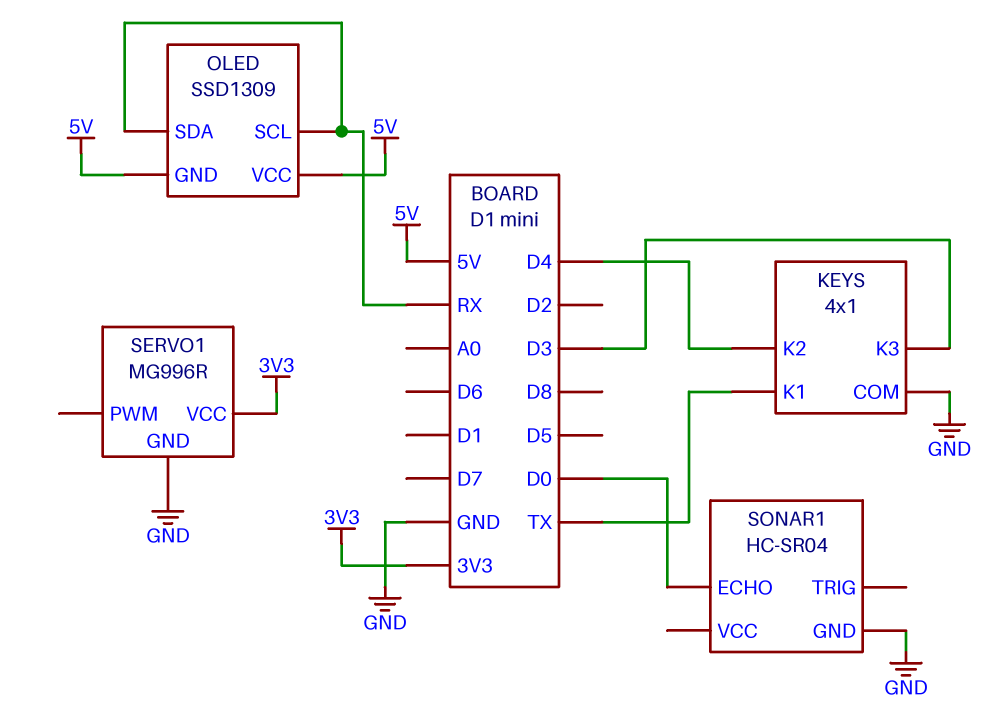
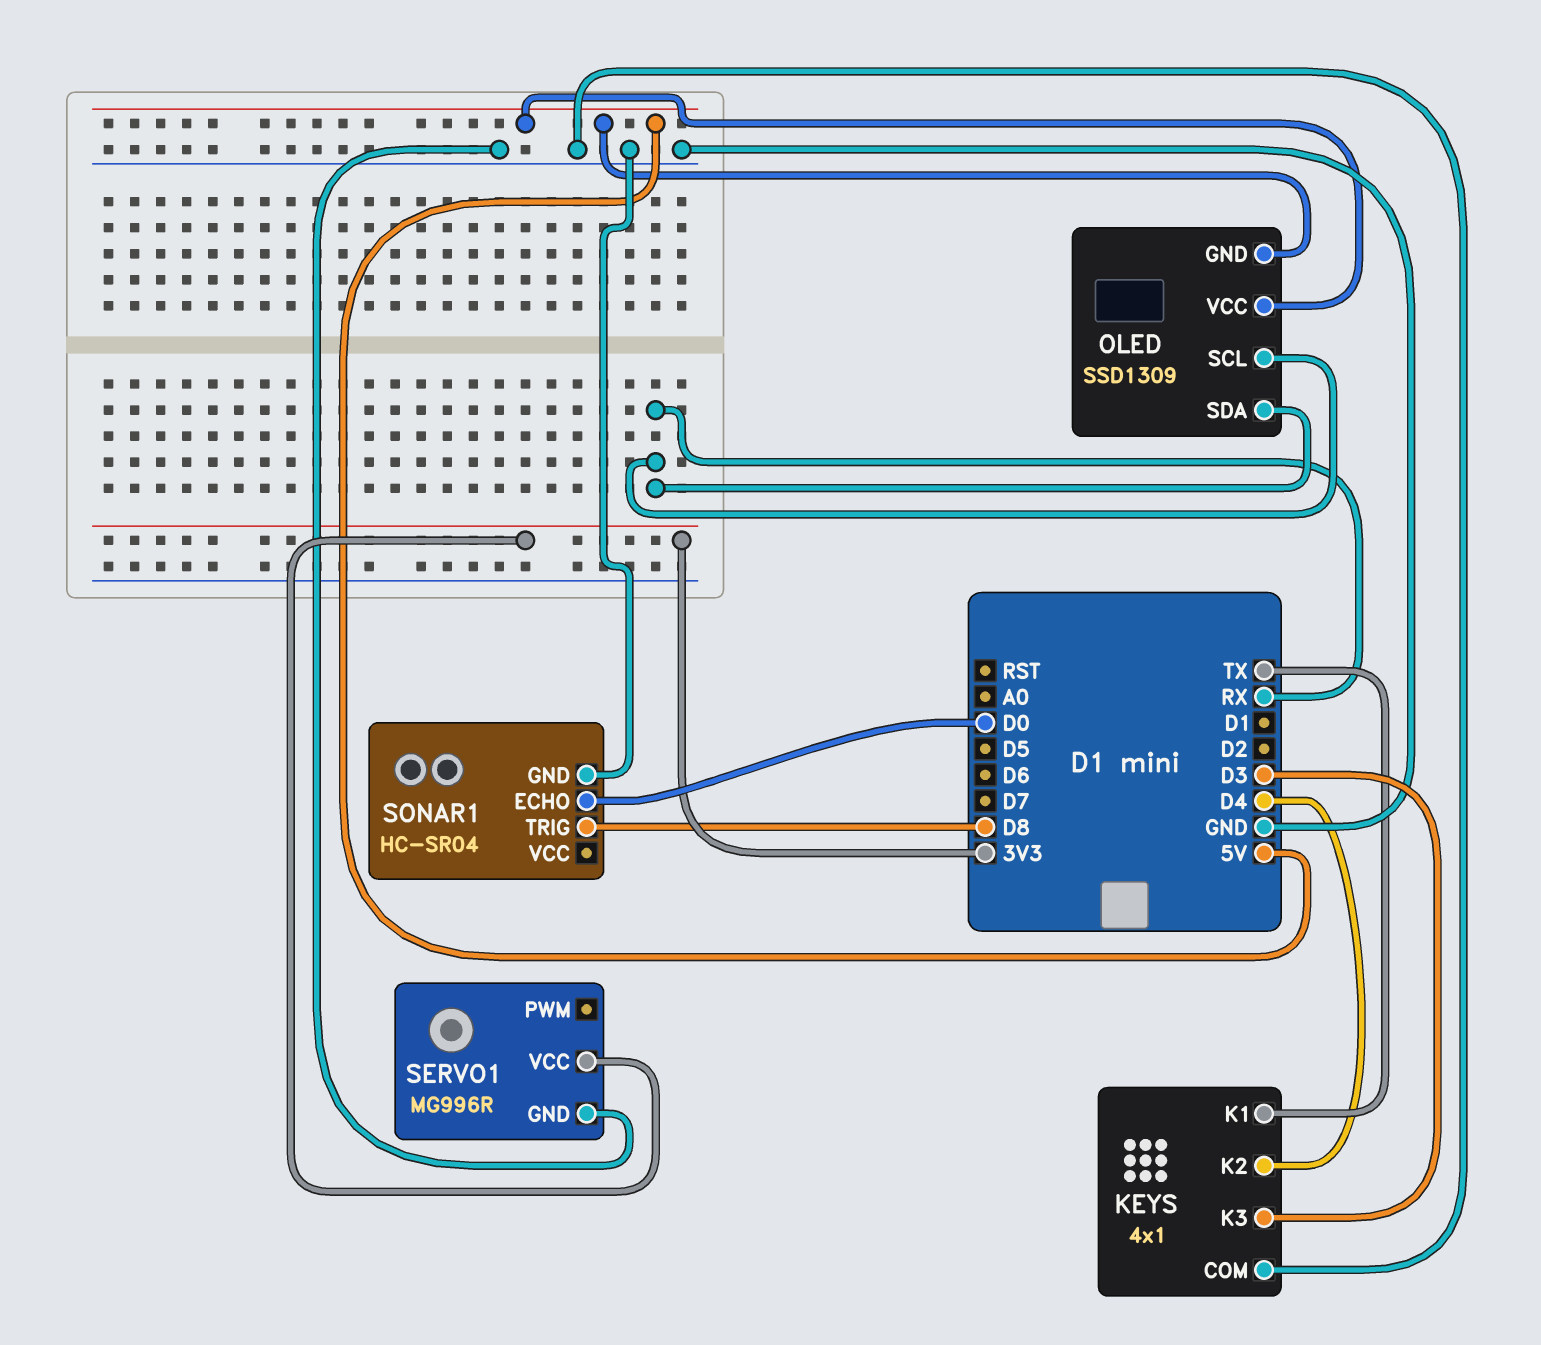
SONAR1 pin TRIG: none -> D8

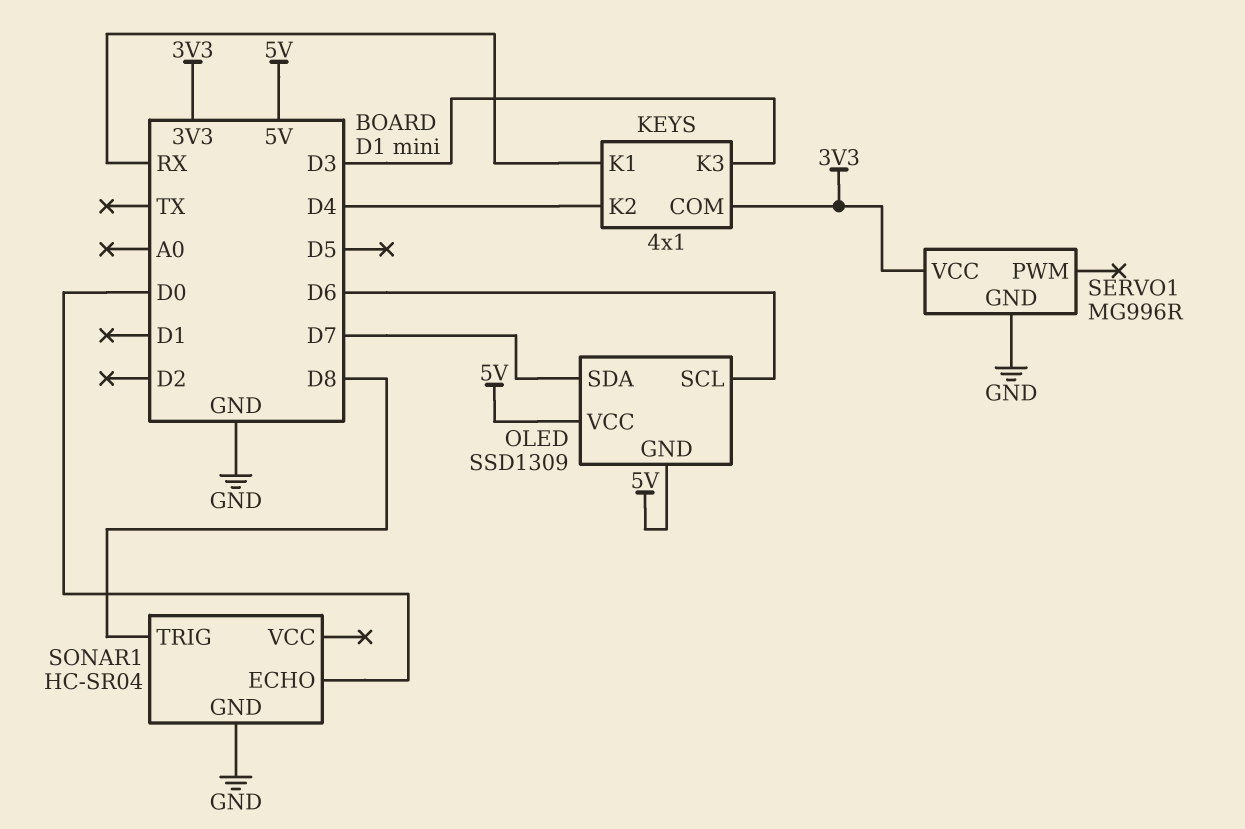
KEYS pin COM: GND -> 3V3
KEYS pin K1: TX -> RX
OLED pin SCL: RX -> D6
OLED pin SDA: RX -> D7

